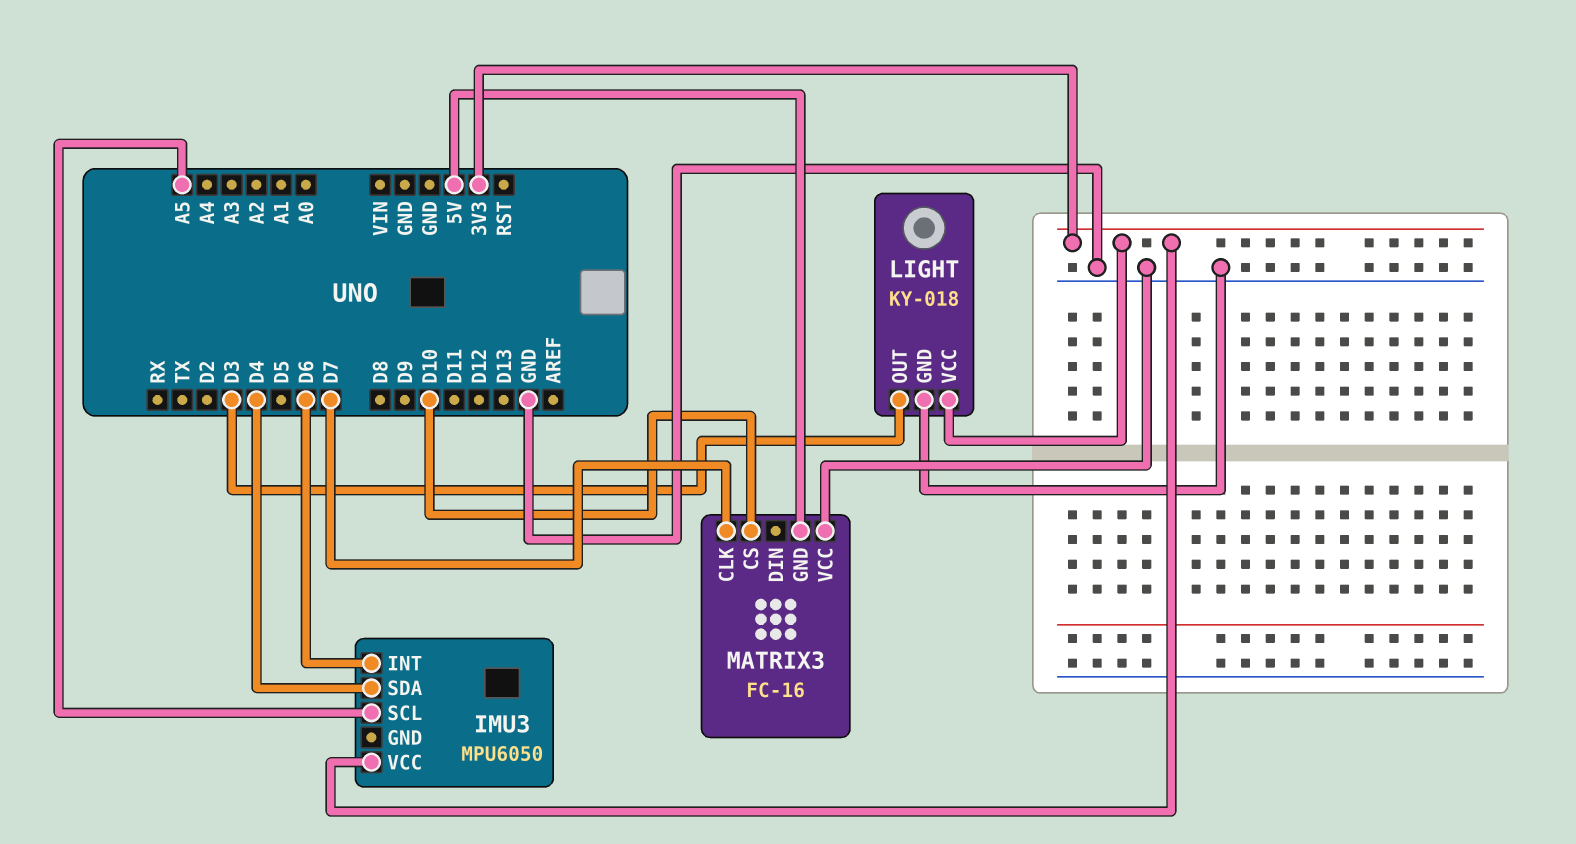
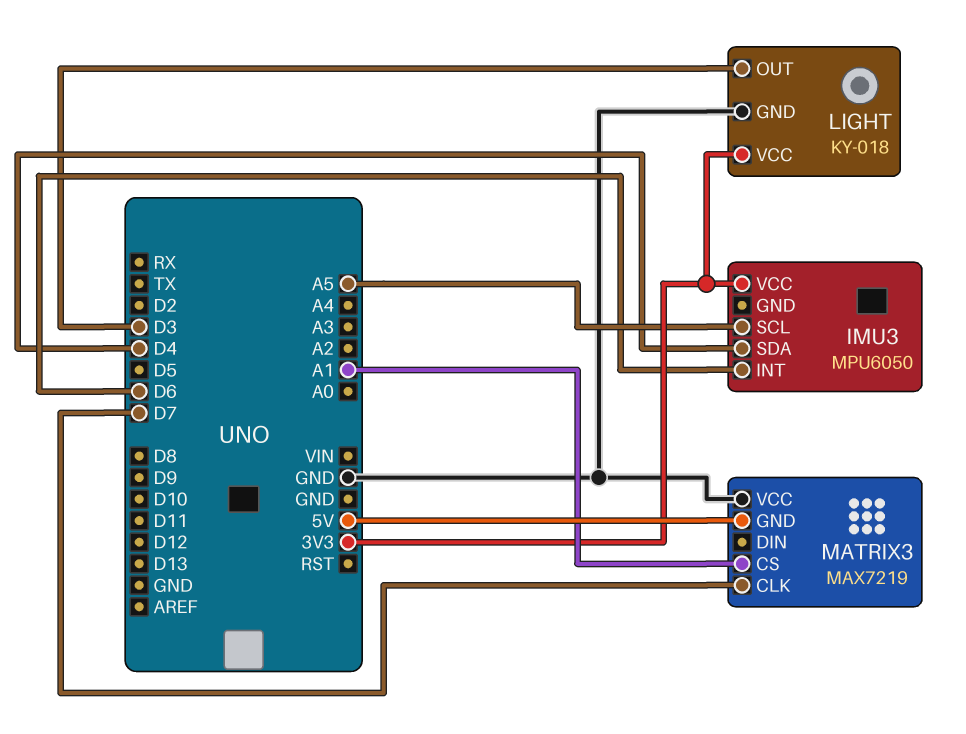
MATRIX3: FC-16 -> MAX7219
MATRIX3 pin CS: D10 -> A1

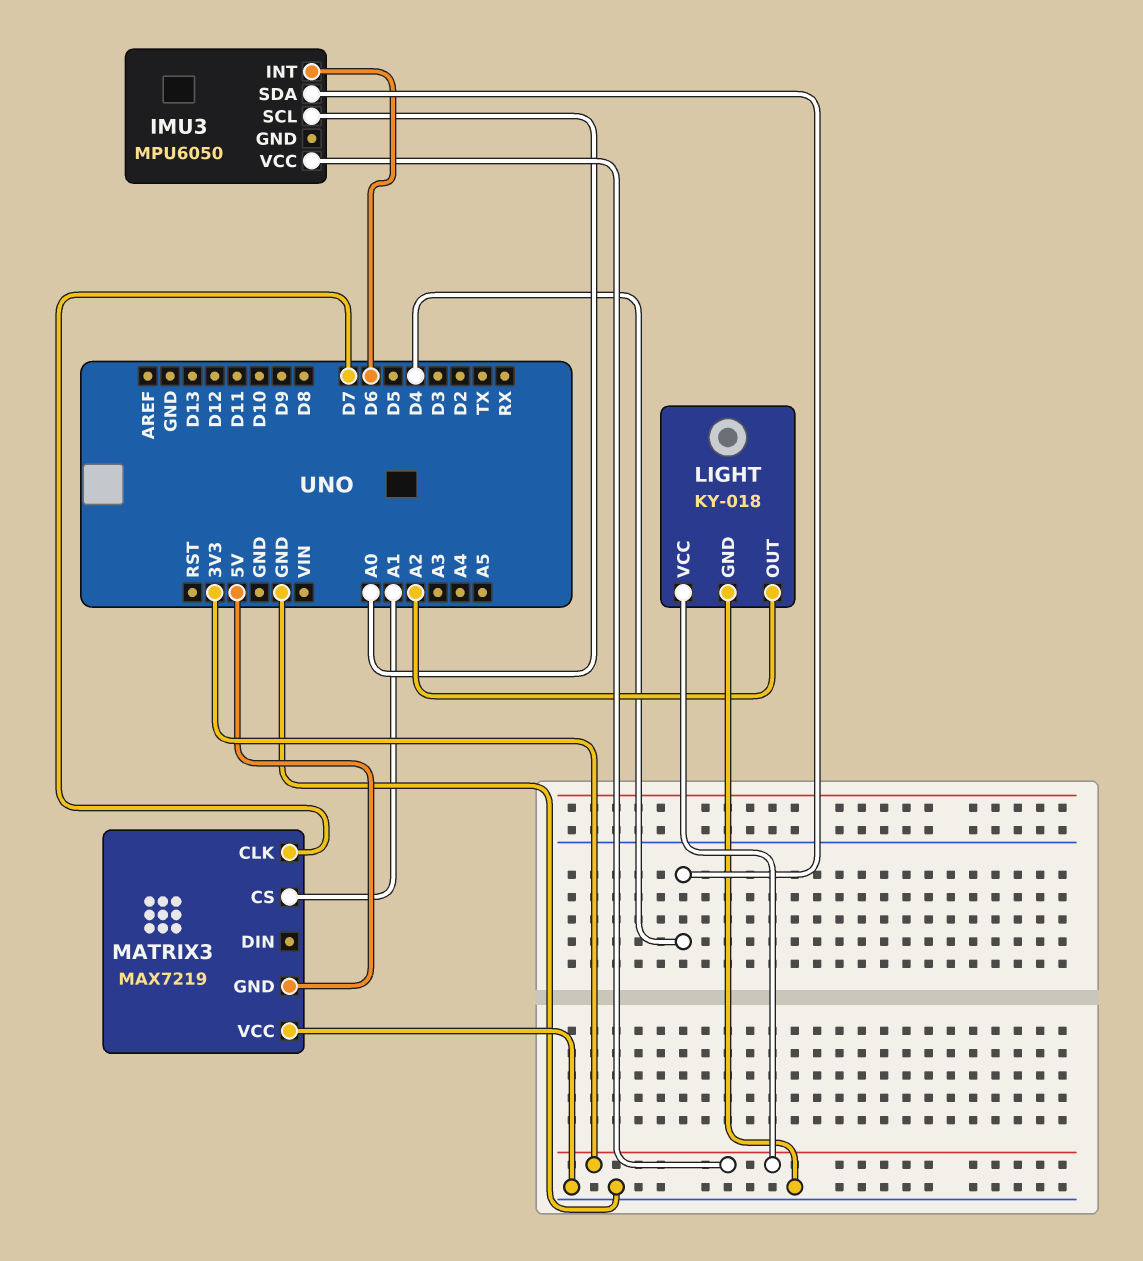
IMU3 pin SCL: A5 -> A0
LIGHT pin OUT: D3 -> A2

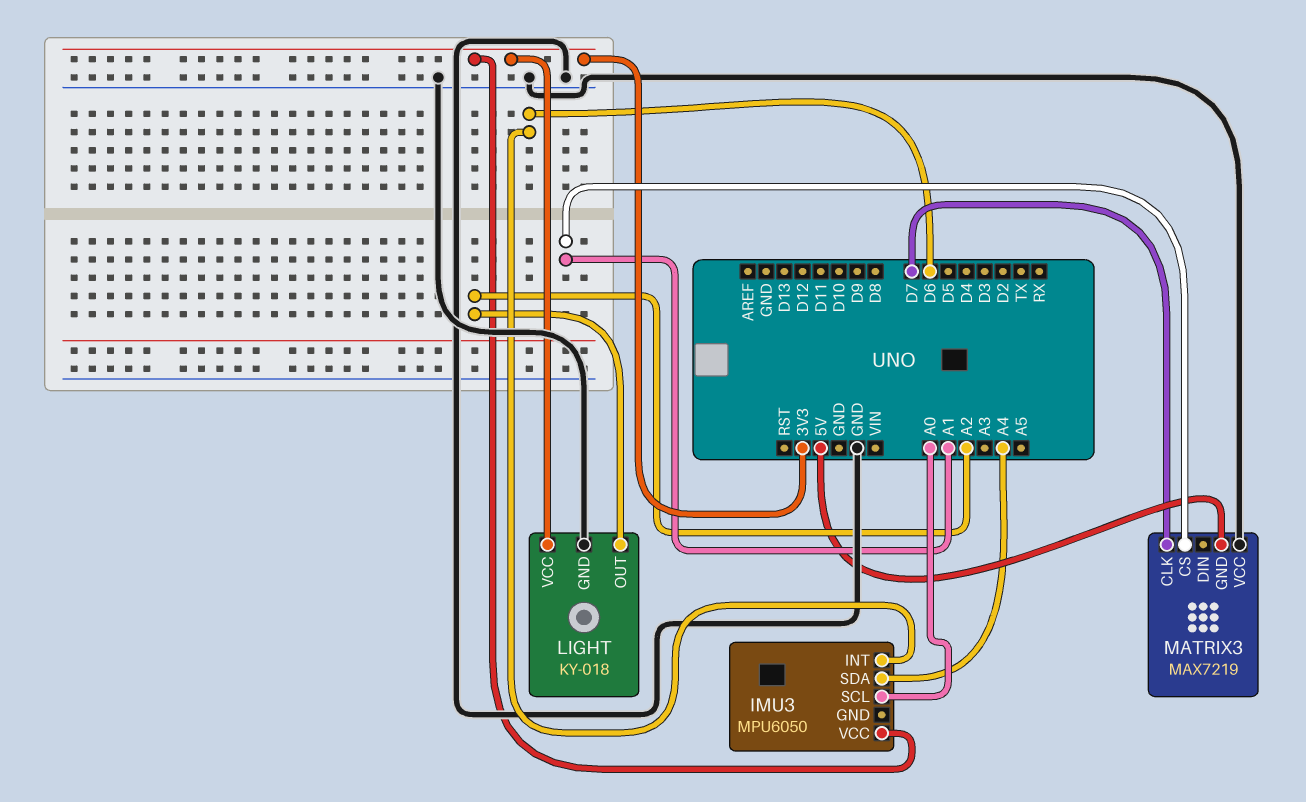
IMU3 pin SDA: D4 -> A4

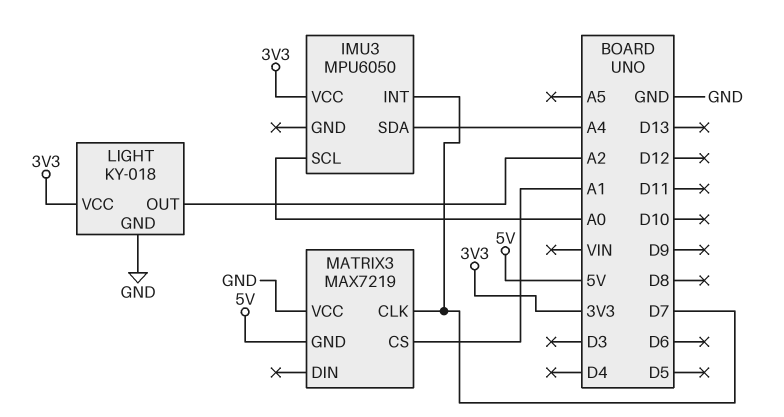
IMU3 pin INT: D6 -> D7

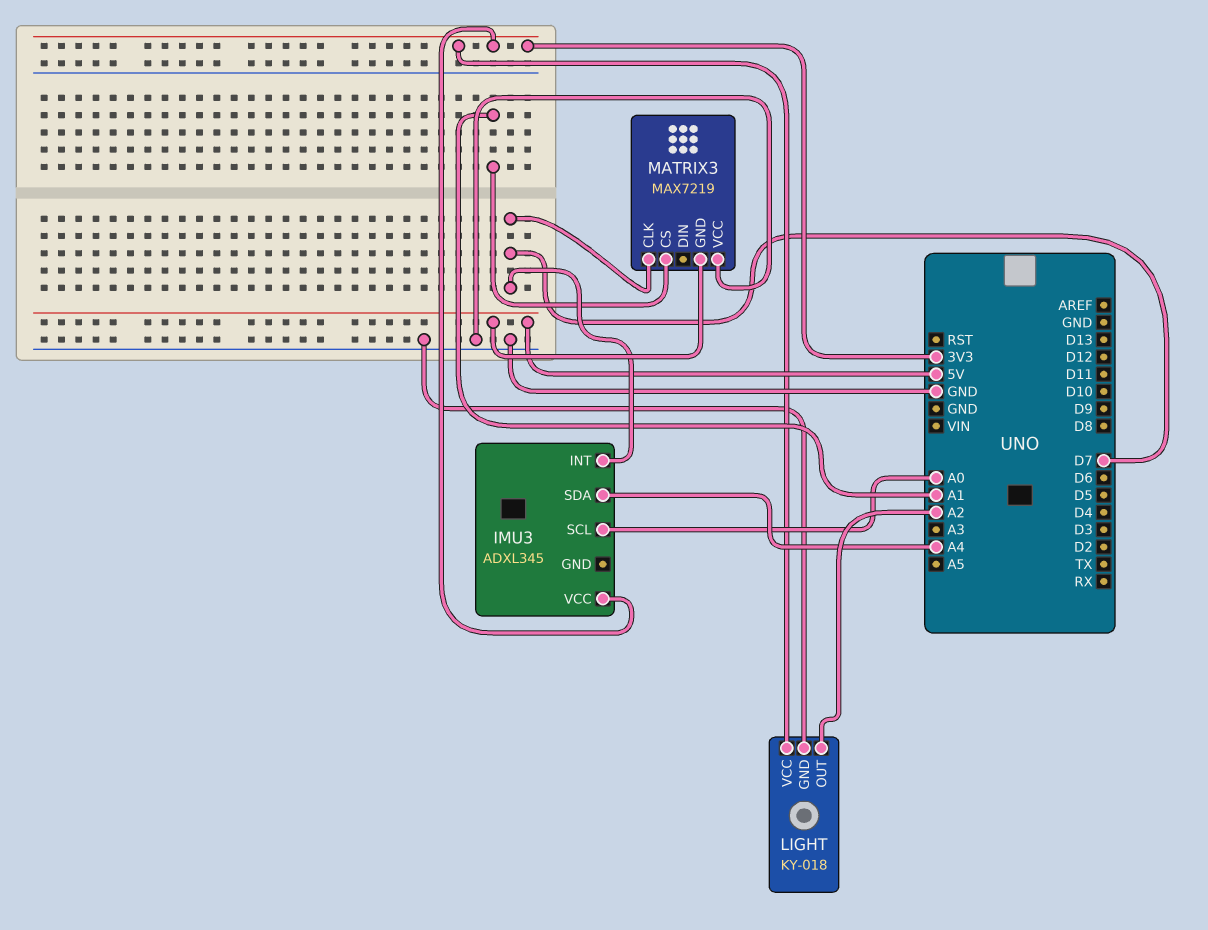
IMU3: MPU6050 -> ADXL345

